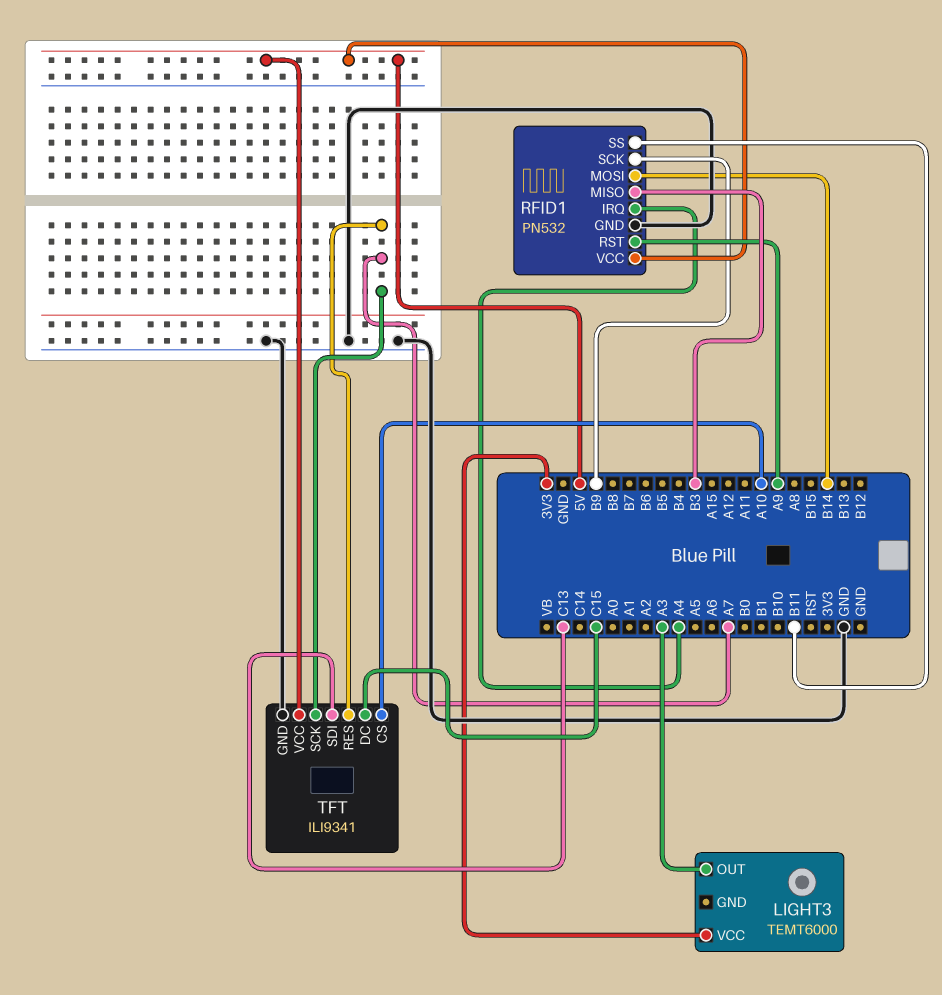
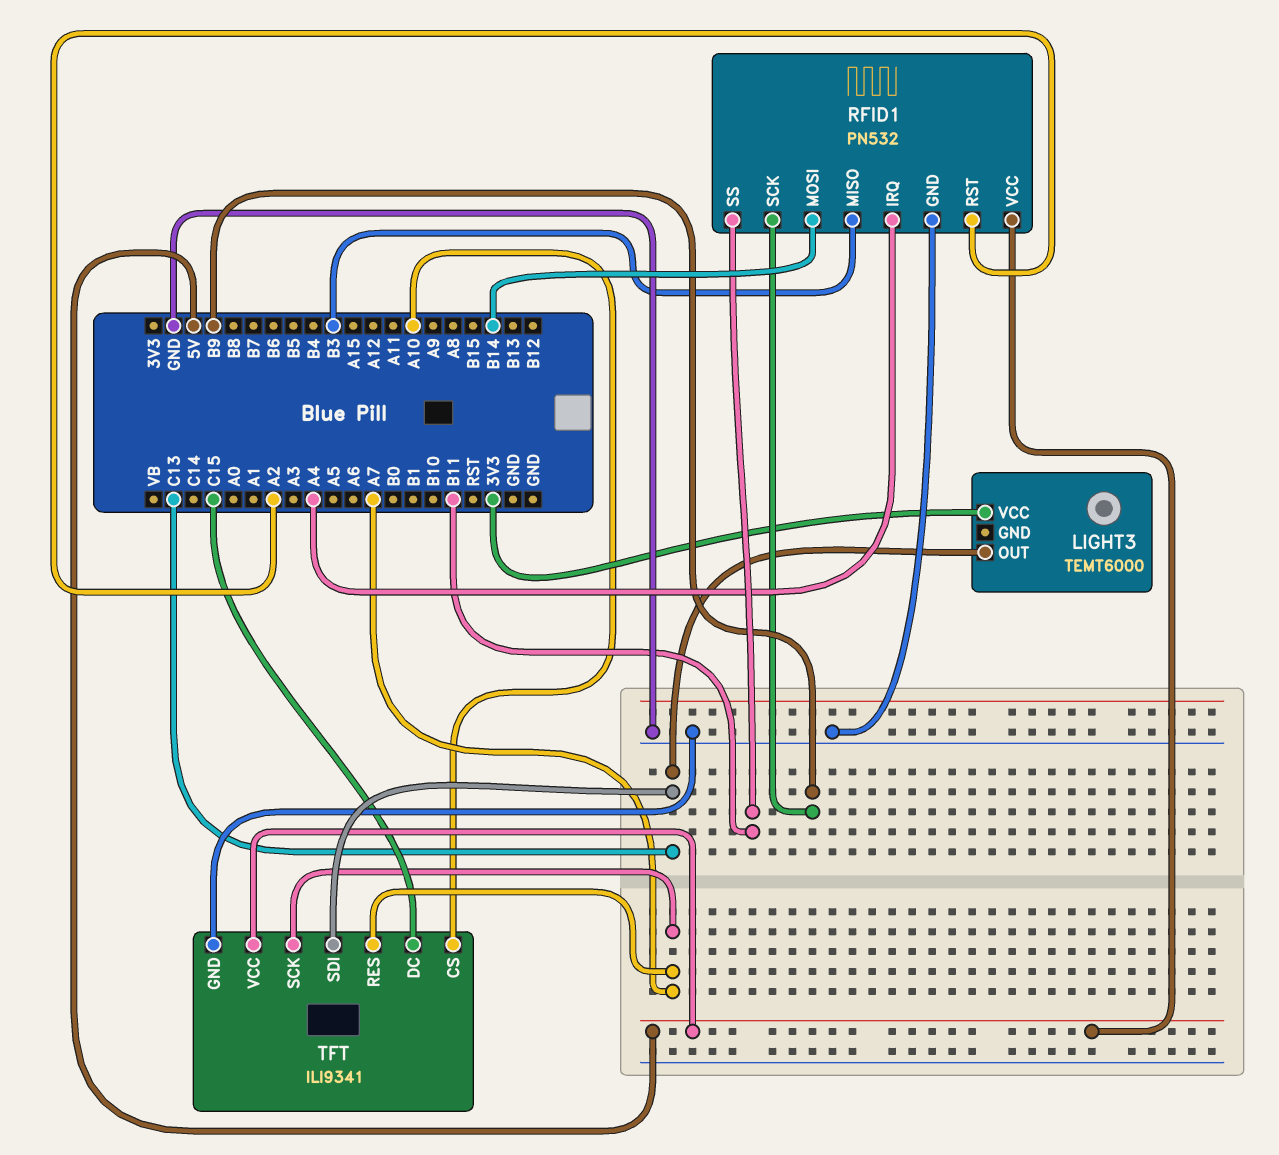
LIGHT3 pin OUT: A3 -> C13
RFID1 pin RST: A9 -> A2

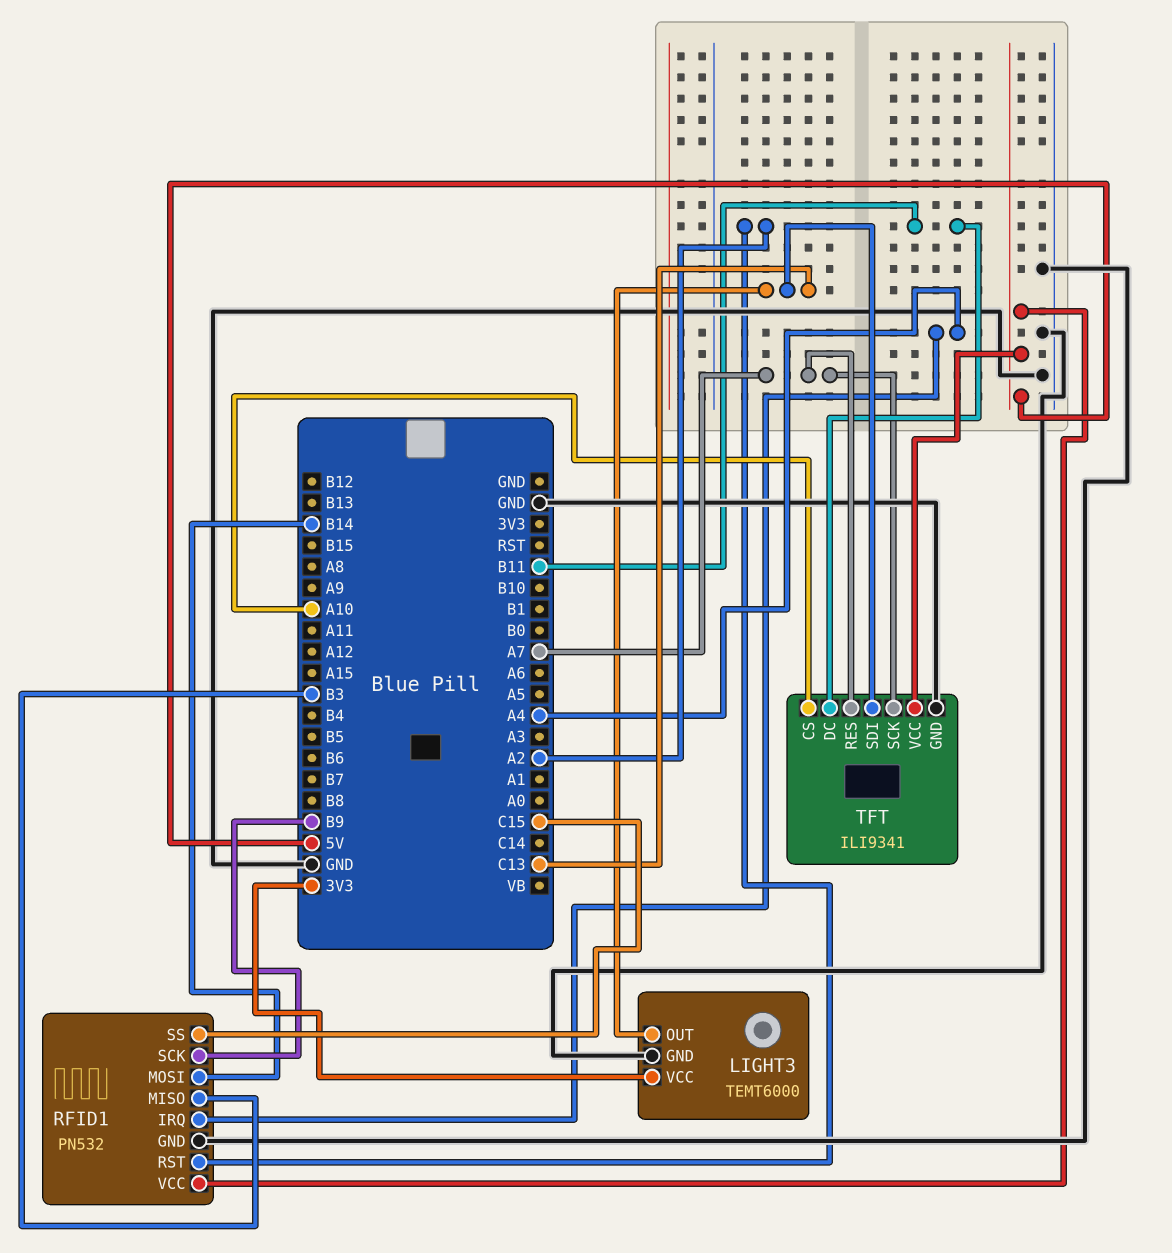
LIGHT3 pin GND: none -> GND
RFID1 pin SS: B11 -> C15
TFT pin DC: C15 -> B11

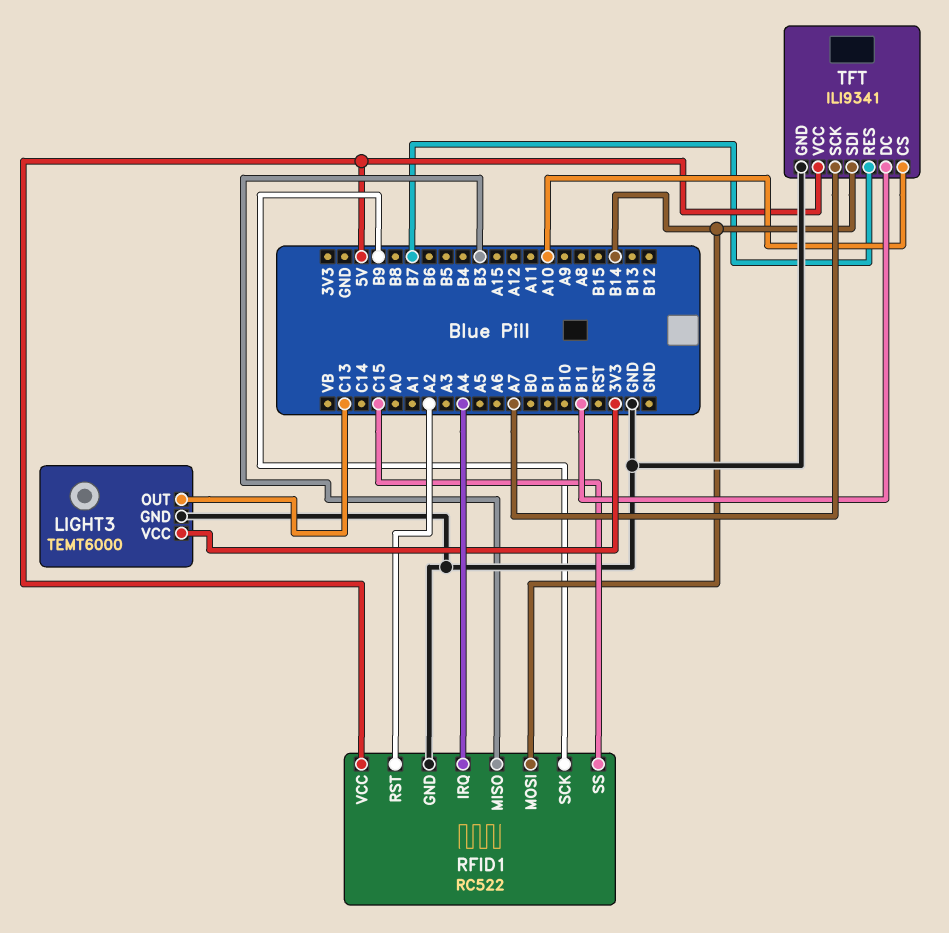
RFID1: PN532 -> RC522
TFT pin RES: A7 -> B7
TFT pin SDI: C13 -> B14

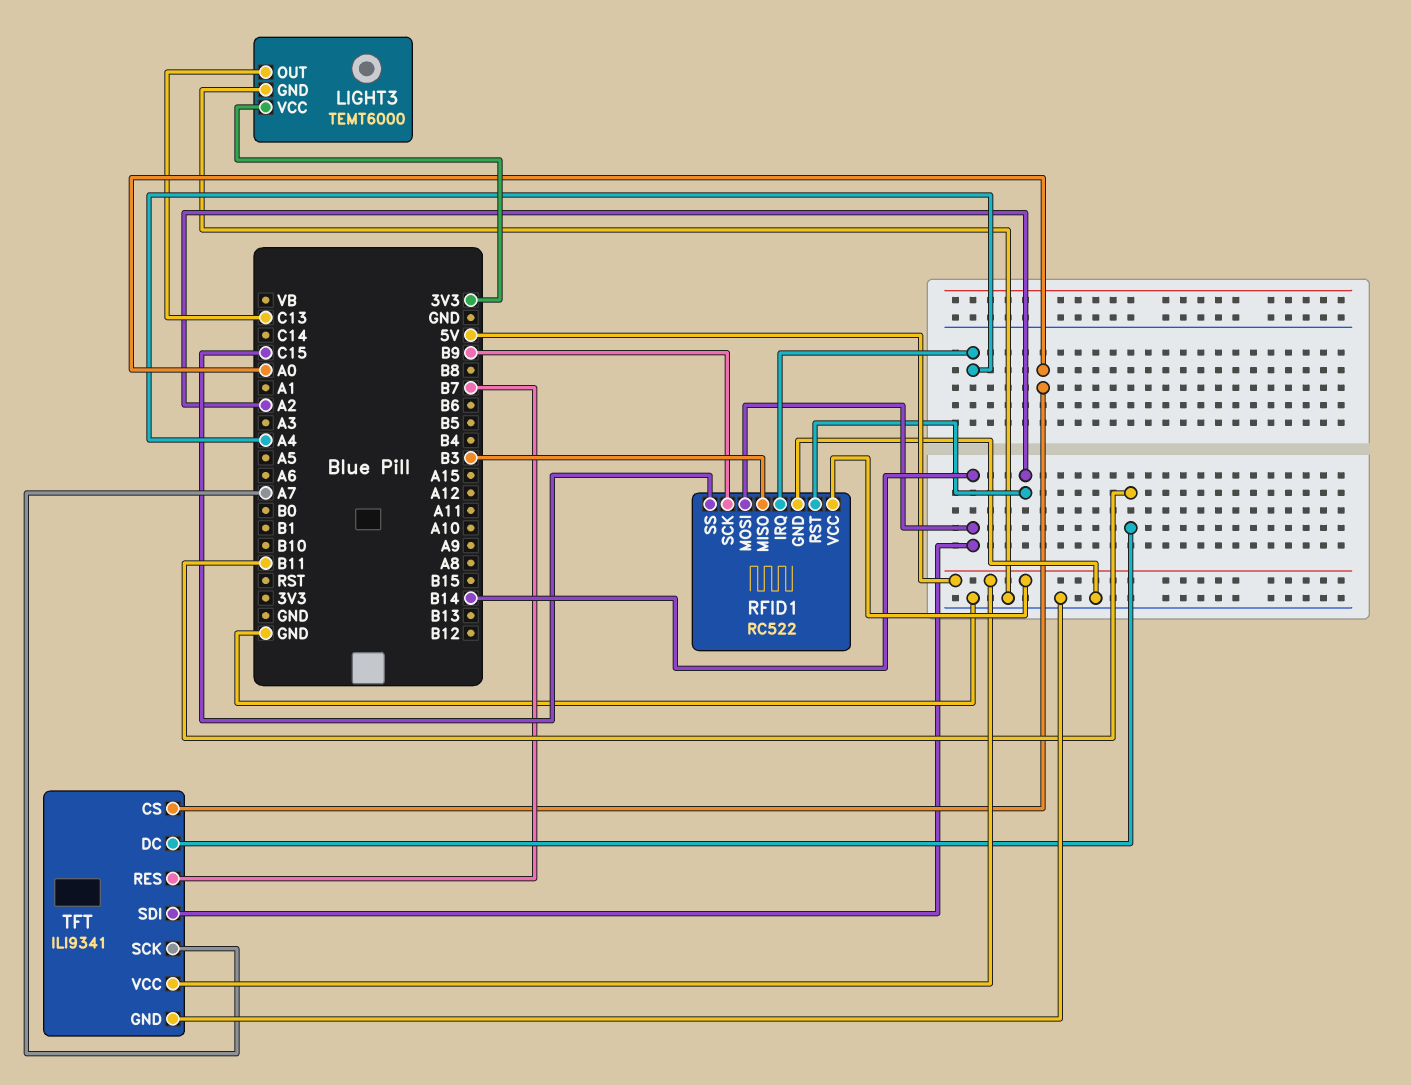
TFT pin CS: A10 -> A0

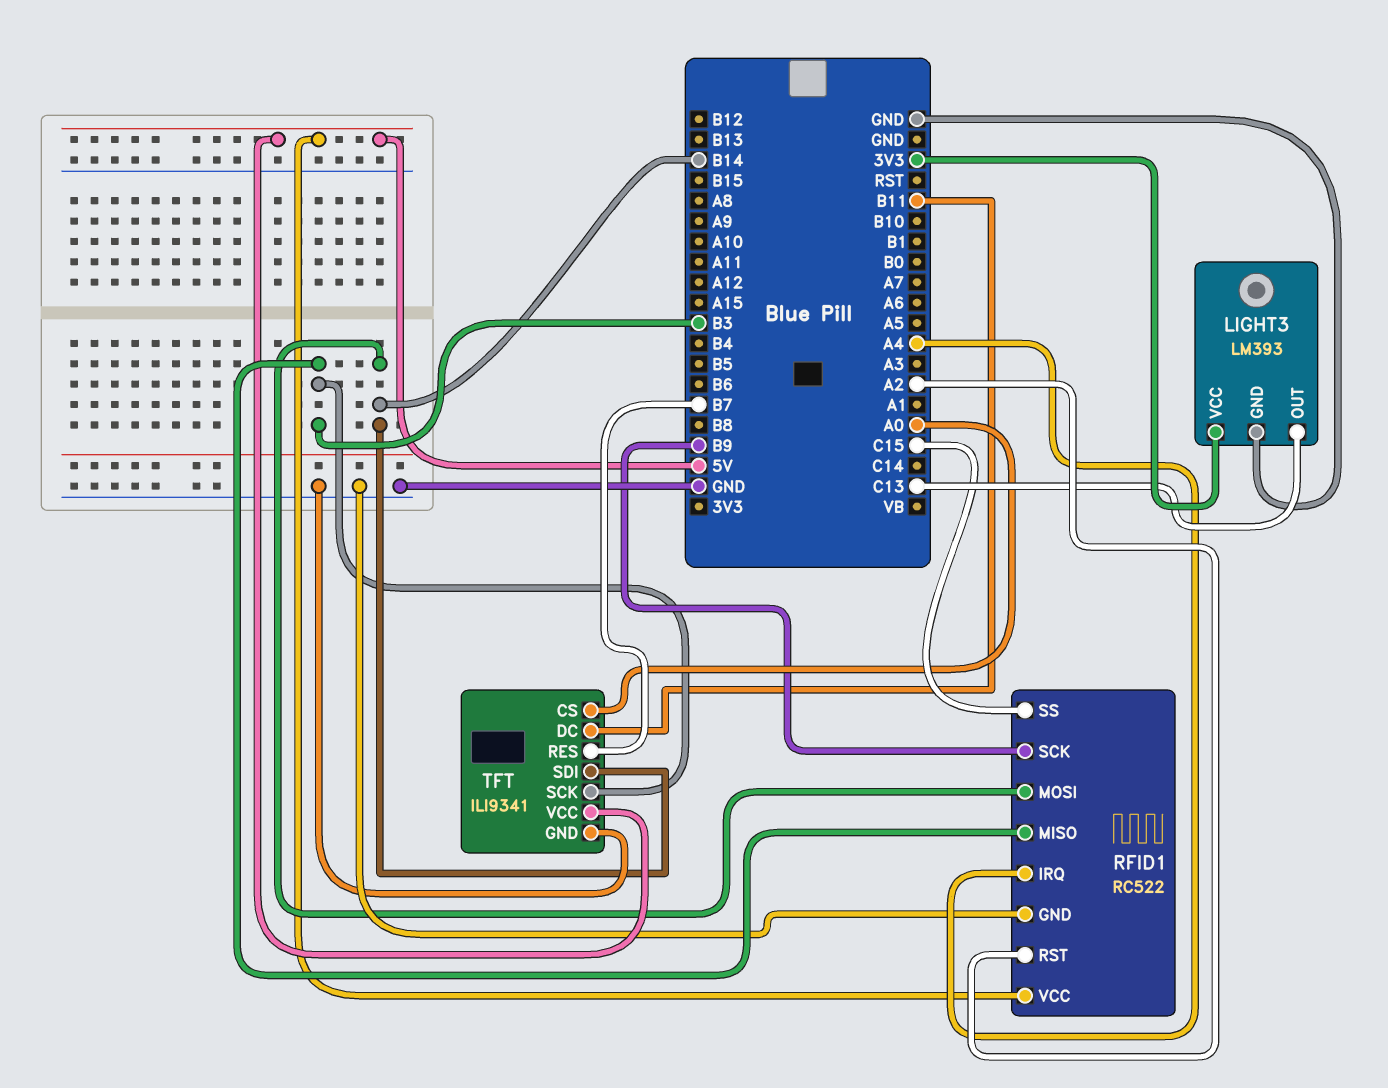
LIGHT3: TEMT6000 -> LM393
TFT pin SCK: A7 -> B3

